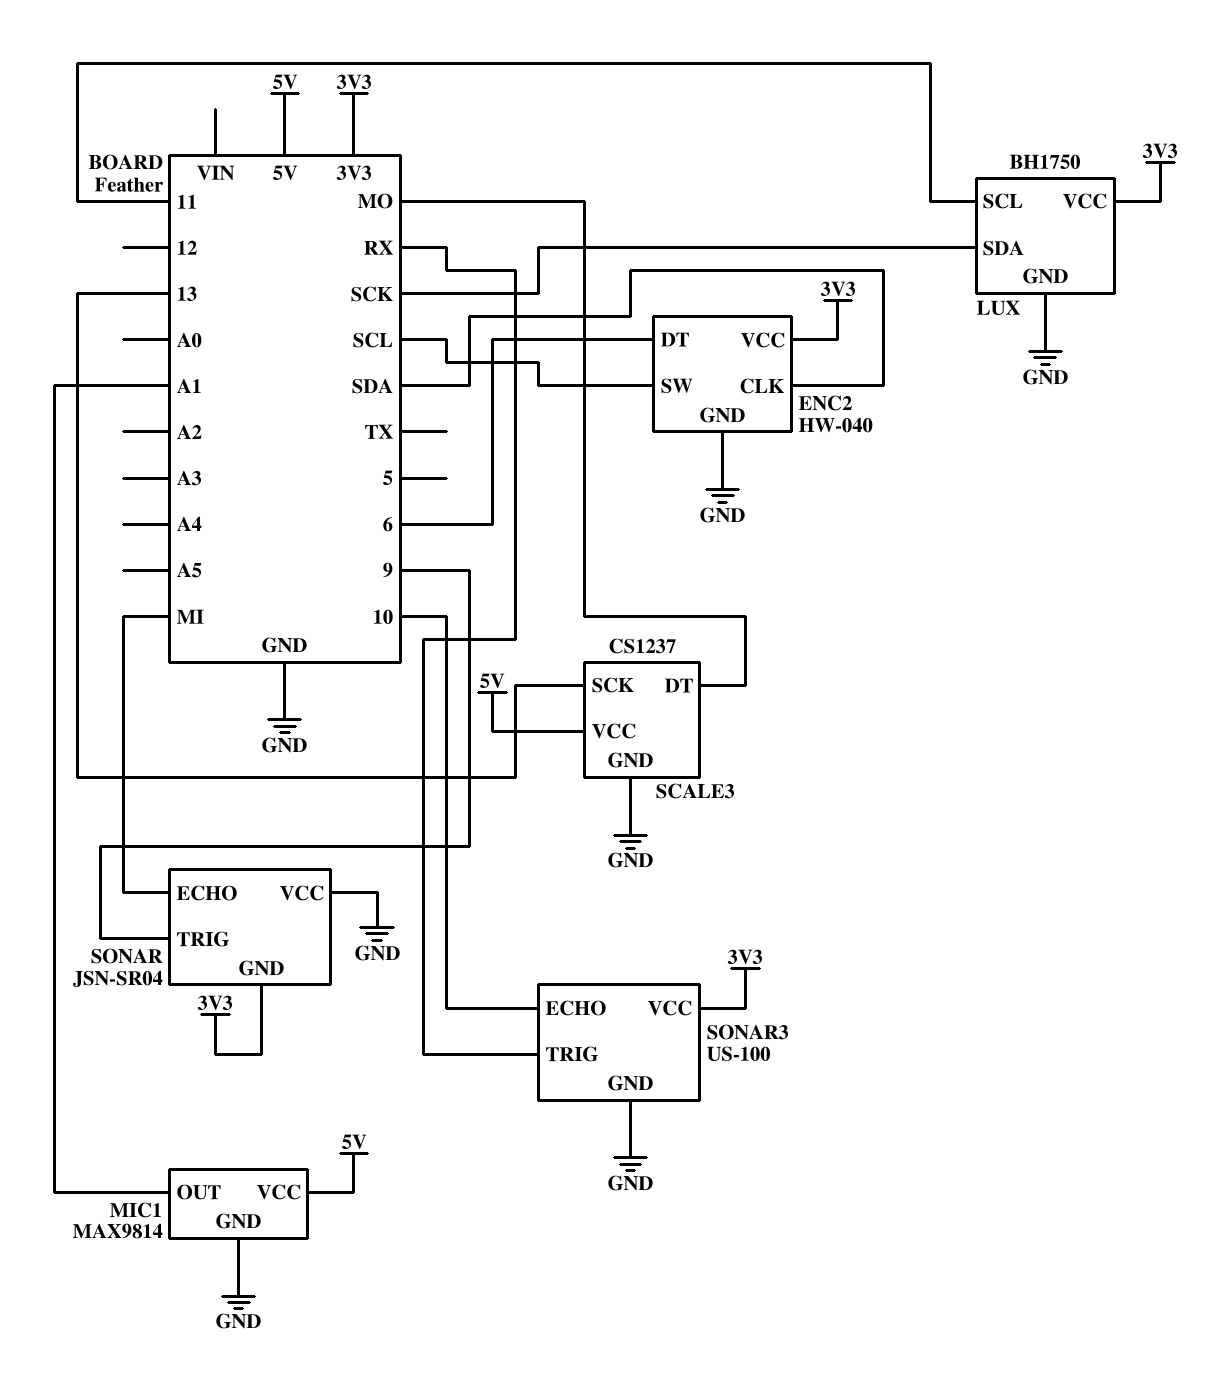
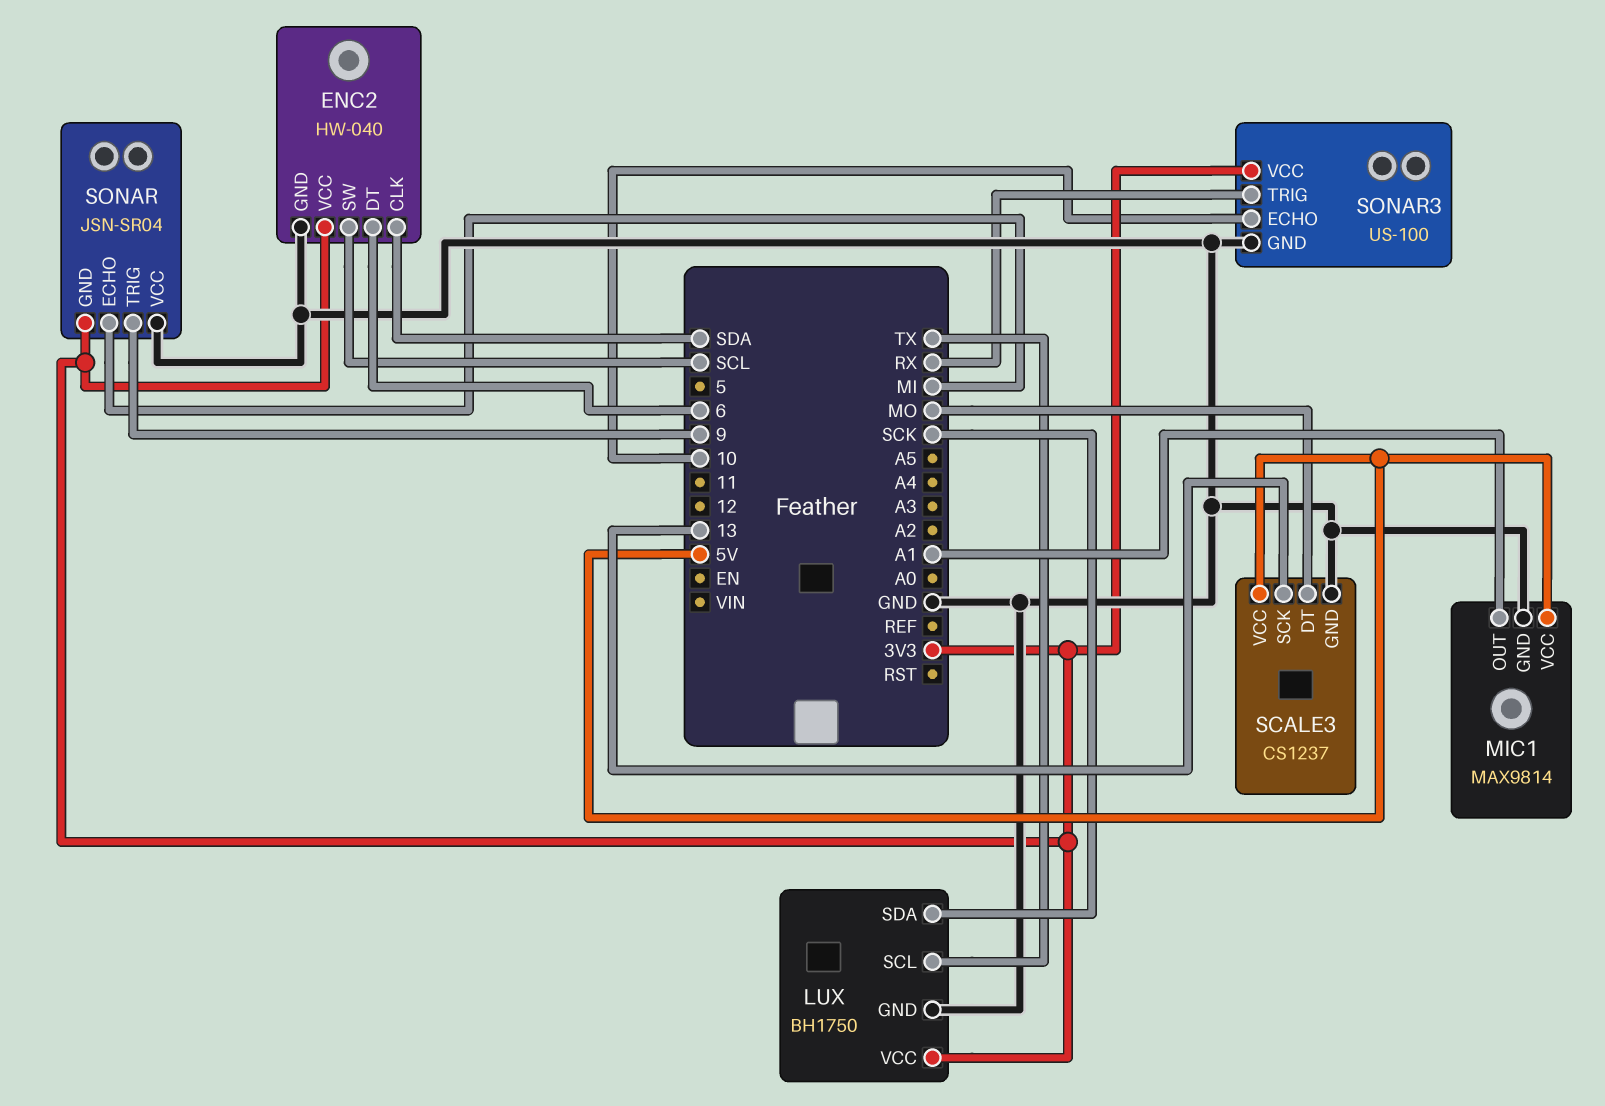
LUX pin SCL: 11 -> TX

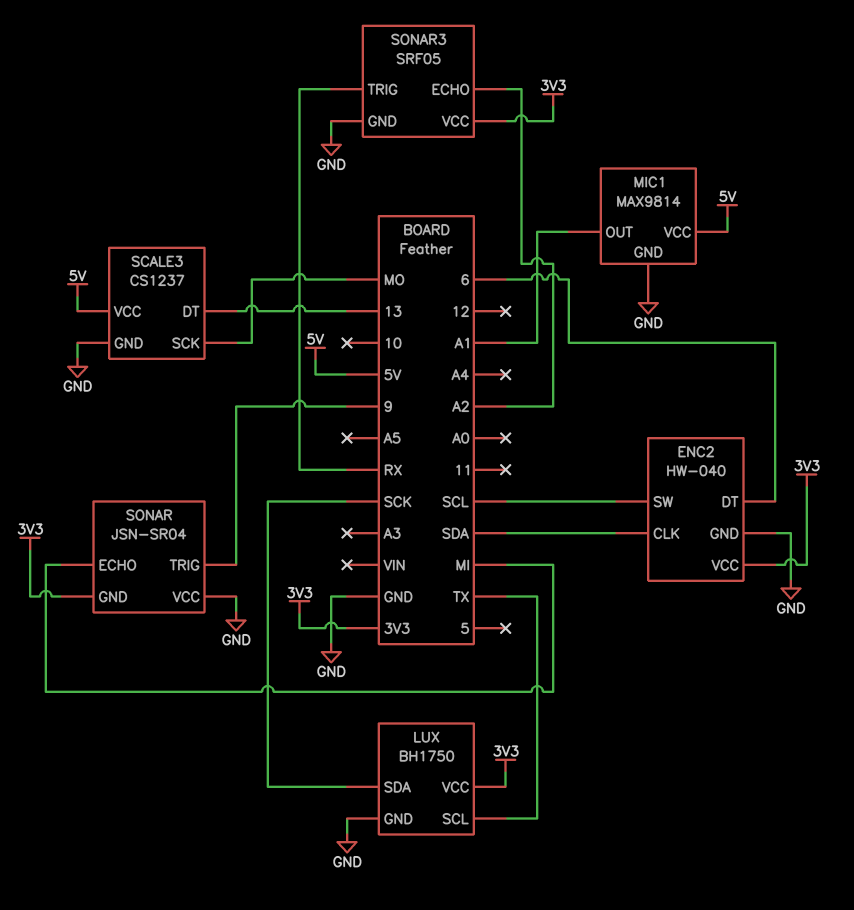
SCALE3 pin DT: MO -> 13
SCALE3 pin SCK: 13 -> MO
SONAR3: US-100 -> SRF05
SONAR3 pin ECHO: 10 -> A2

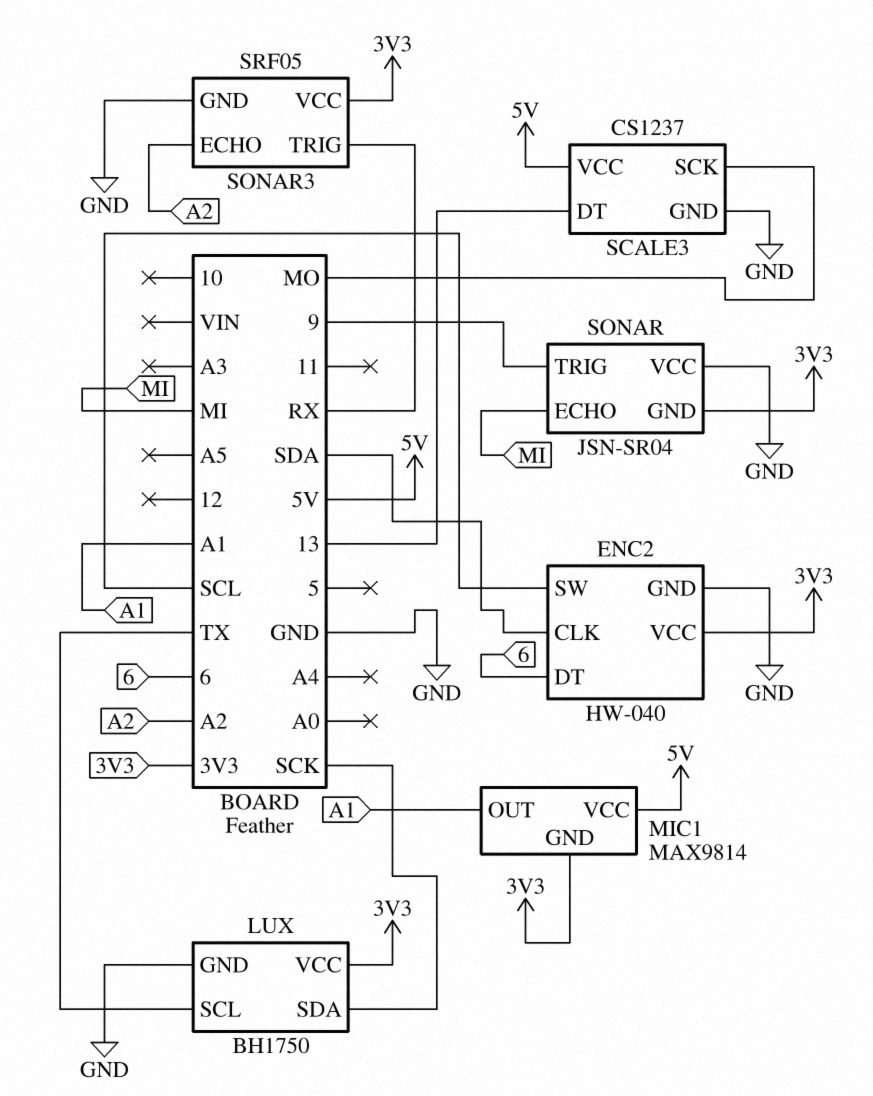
MIC1 pin GND: GND -> 3V3

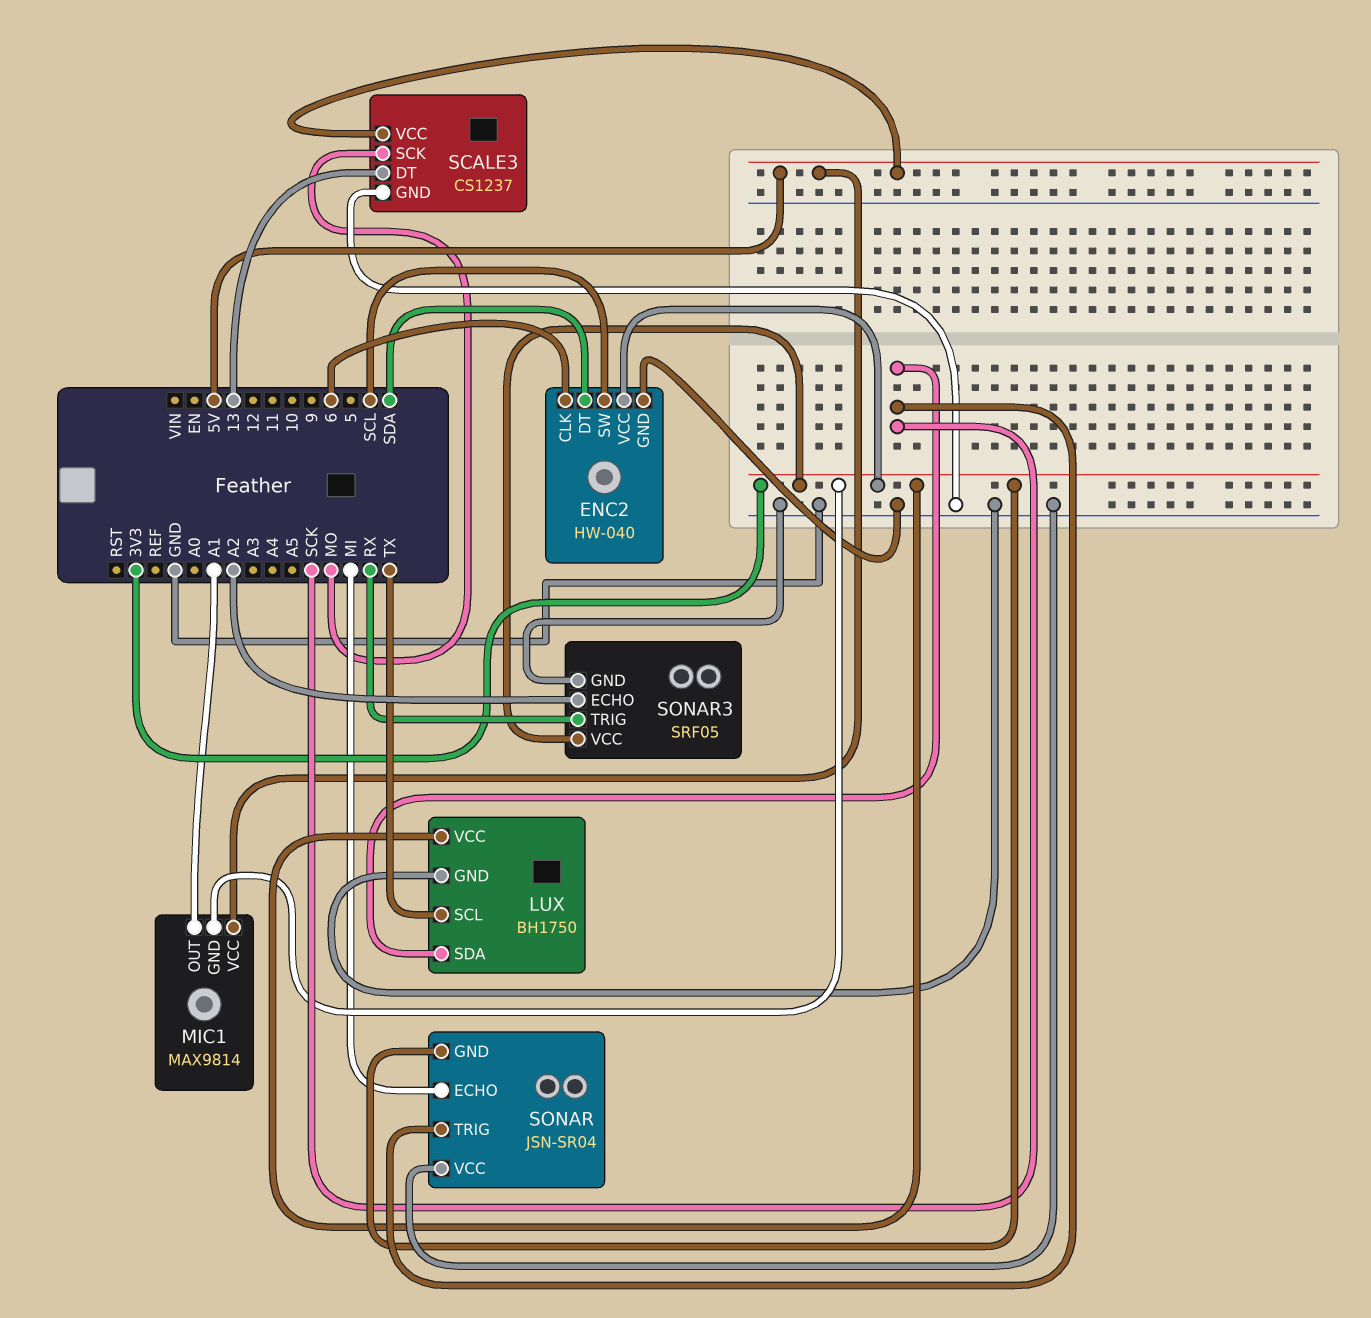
ENC2 pin CLK: SDA -> 6
ENC2 pin DT: 6 -> SDA
SONAR pin TRIG: 9 -> SCK

